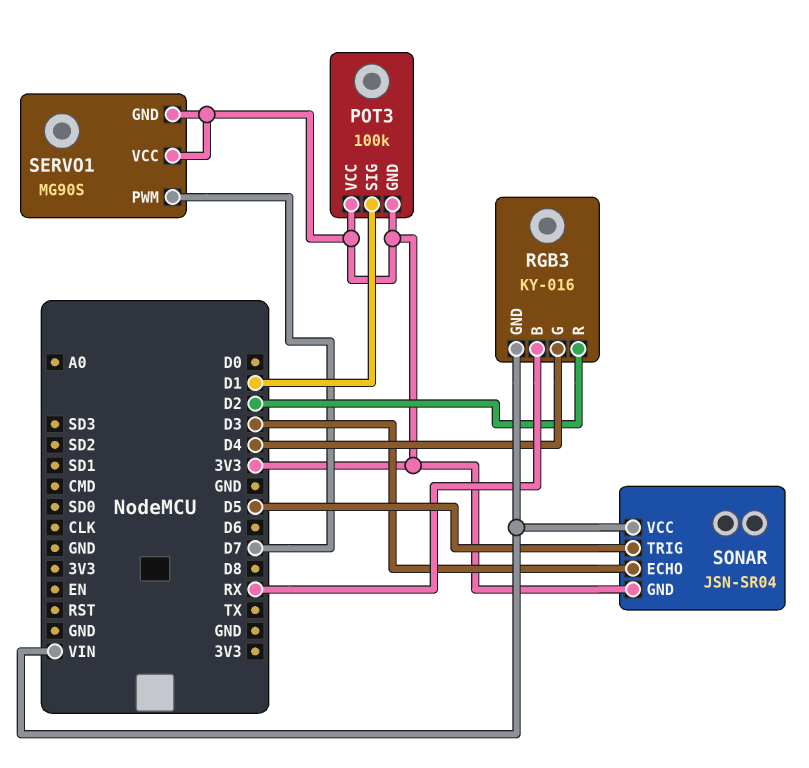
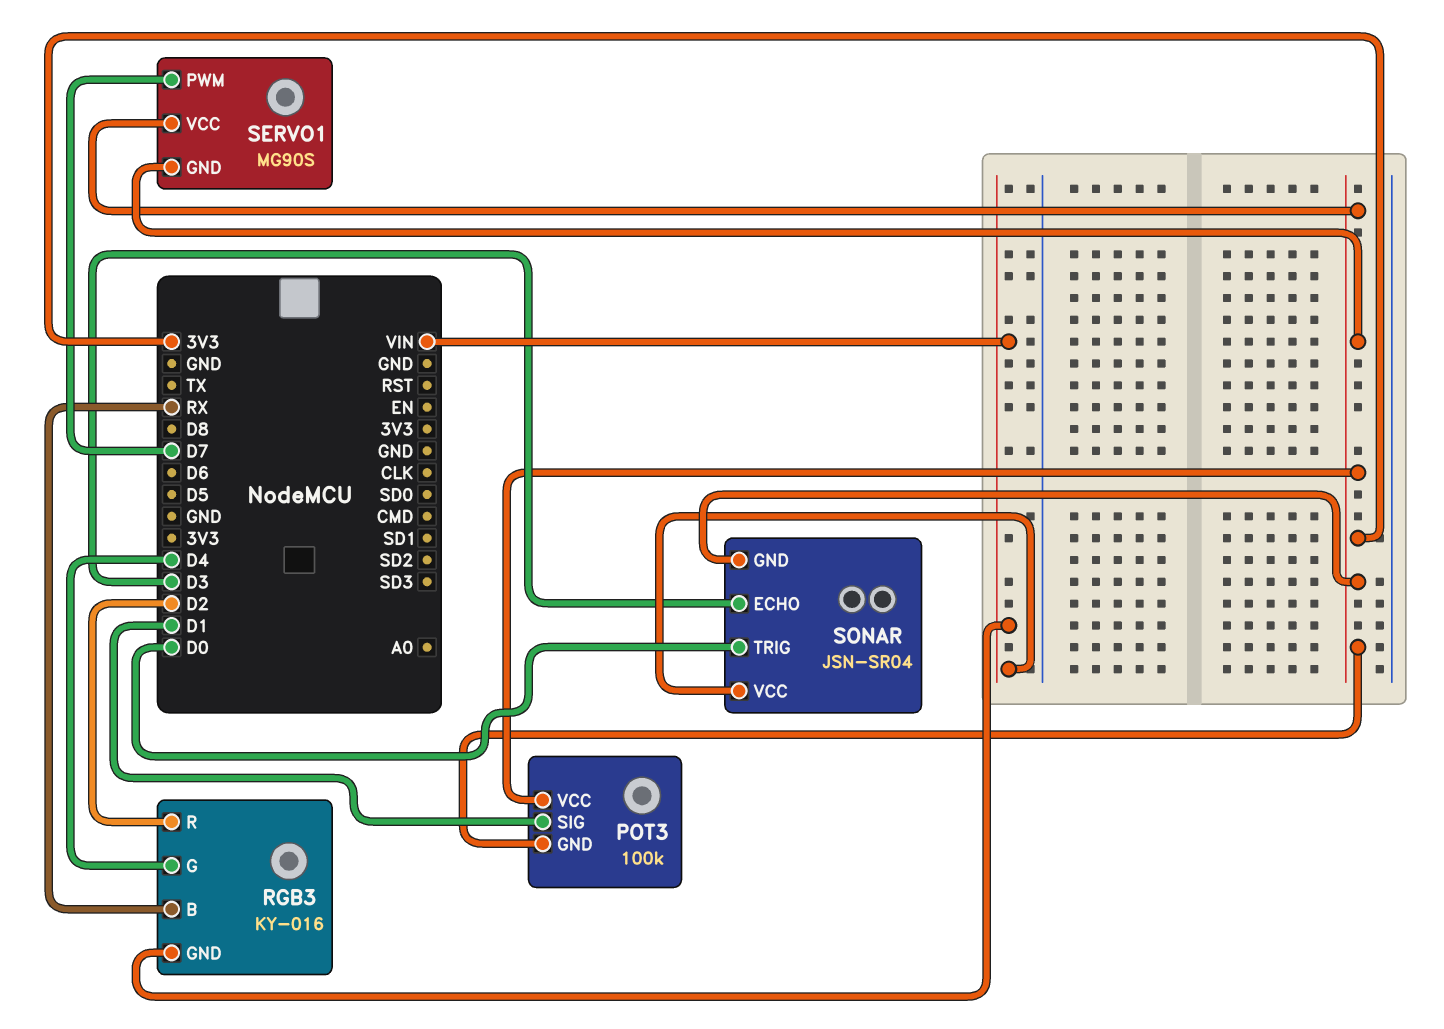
SONAR pin TRIG: D5 -> D0

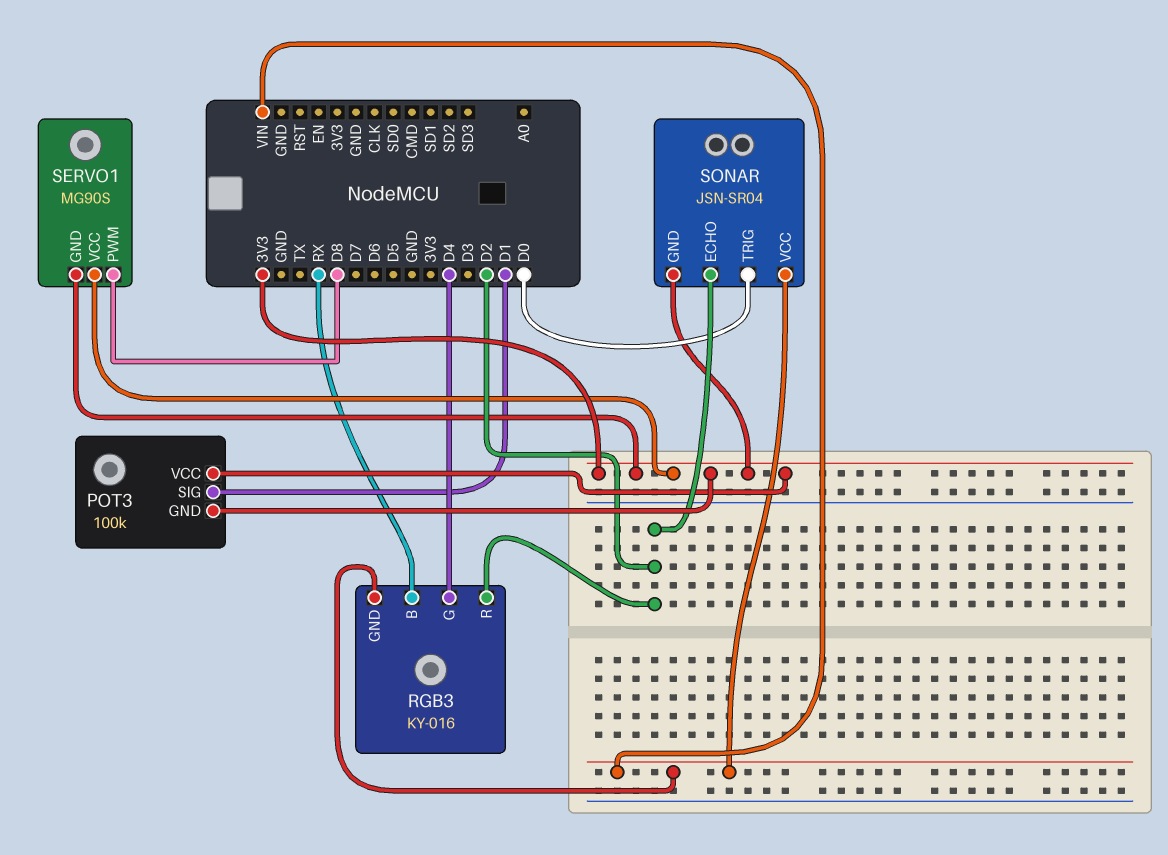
SERVO1 pin PWM: D7 -> D8
SONAR pin ECHO: D3 -> D2

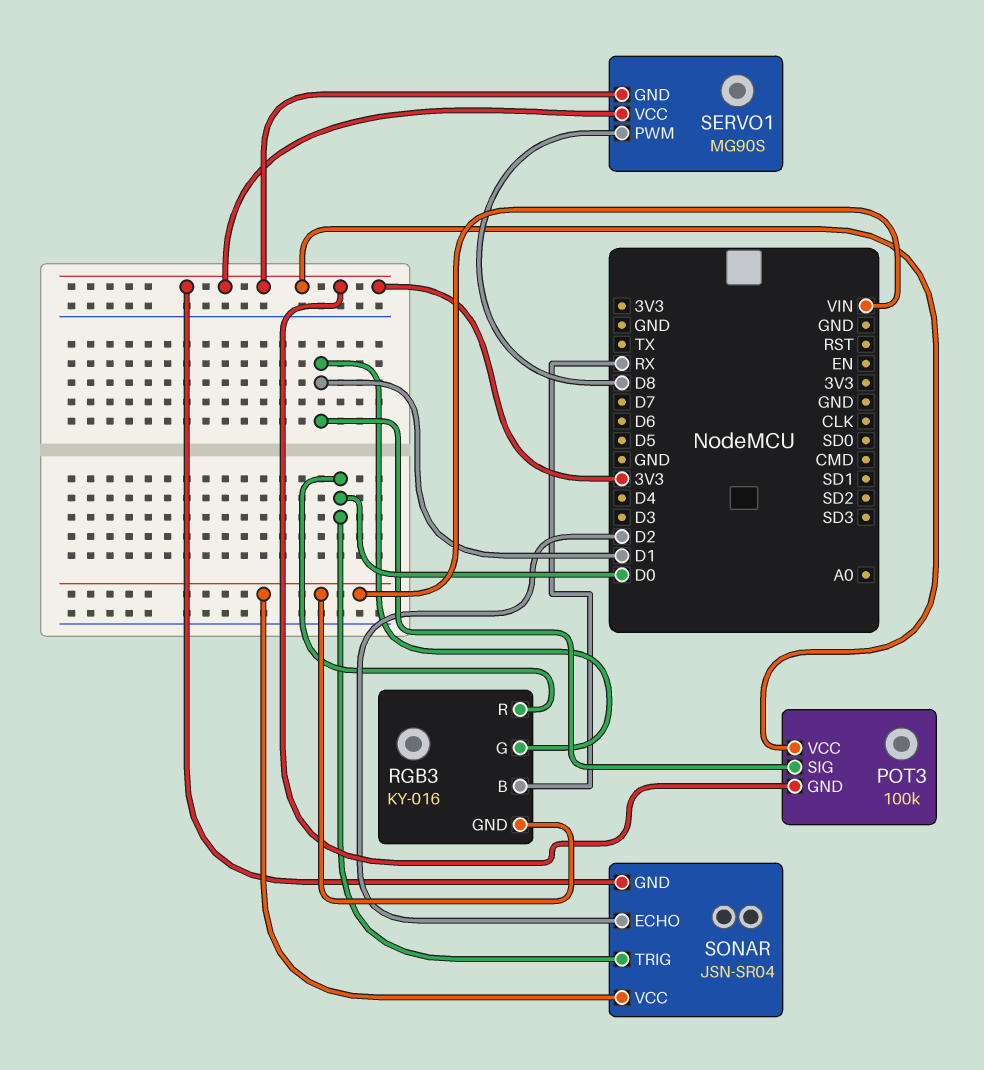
RGB3 pin G: D4 -> D1
RGB3 pin R: D2 -> D0

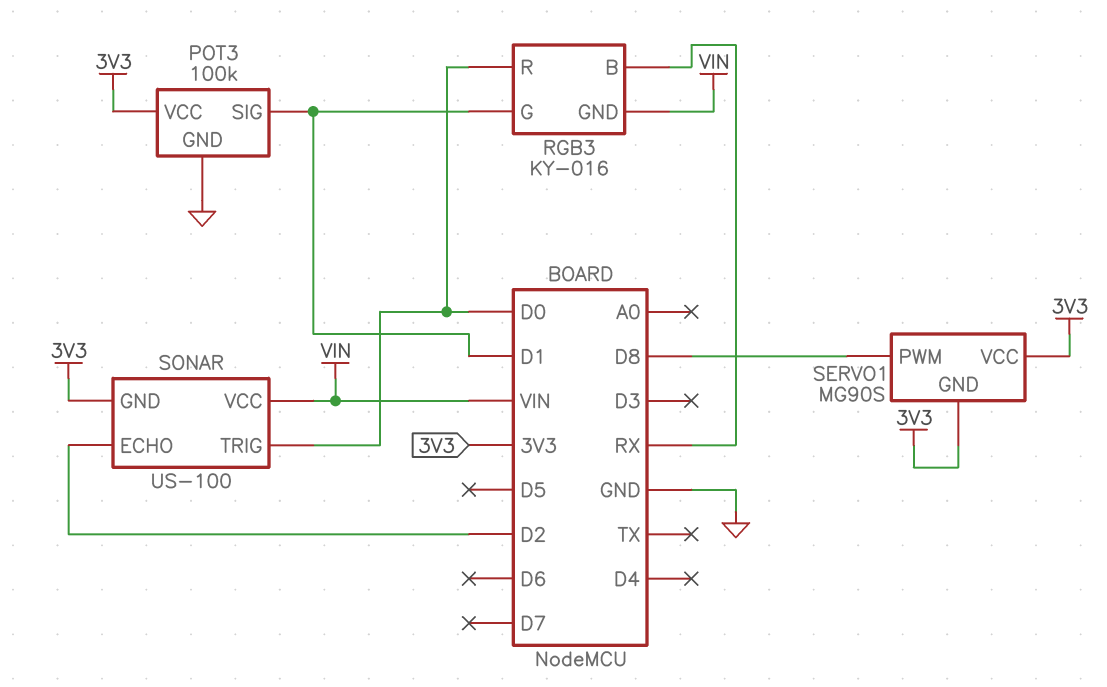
POT3 pin GND: 3V3 -> GND
SONAR: JSN-SR04 -> US-100

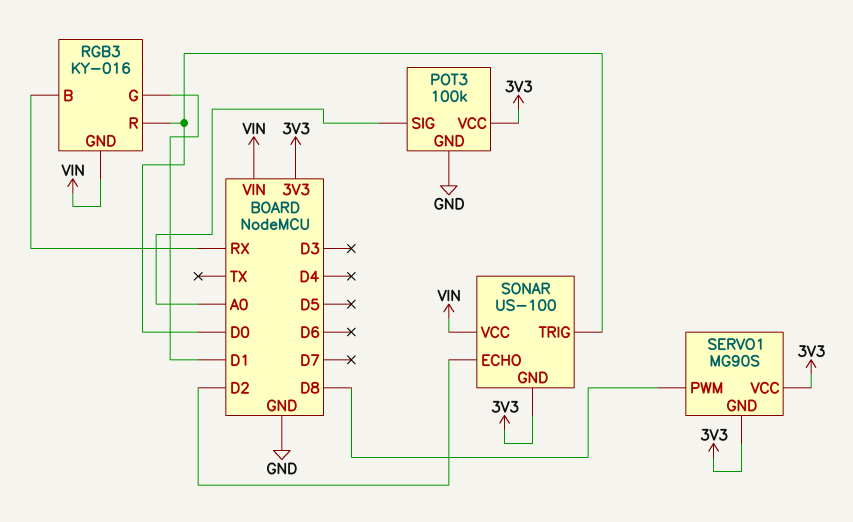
POT3 pin SIG: D1 -> A0

